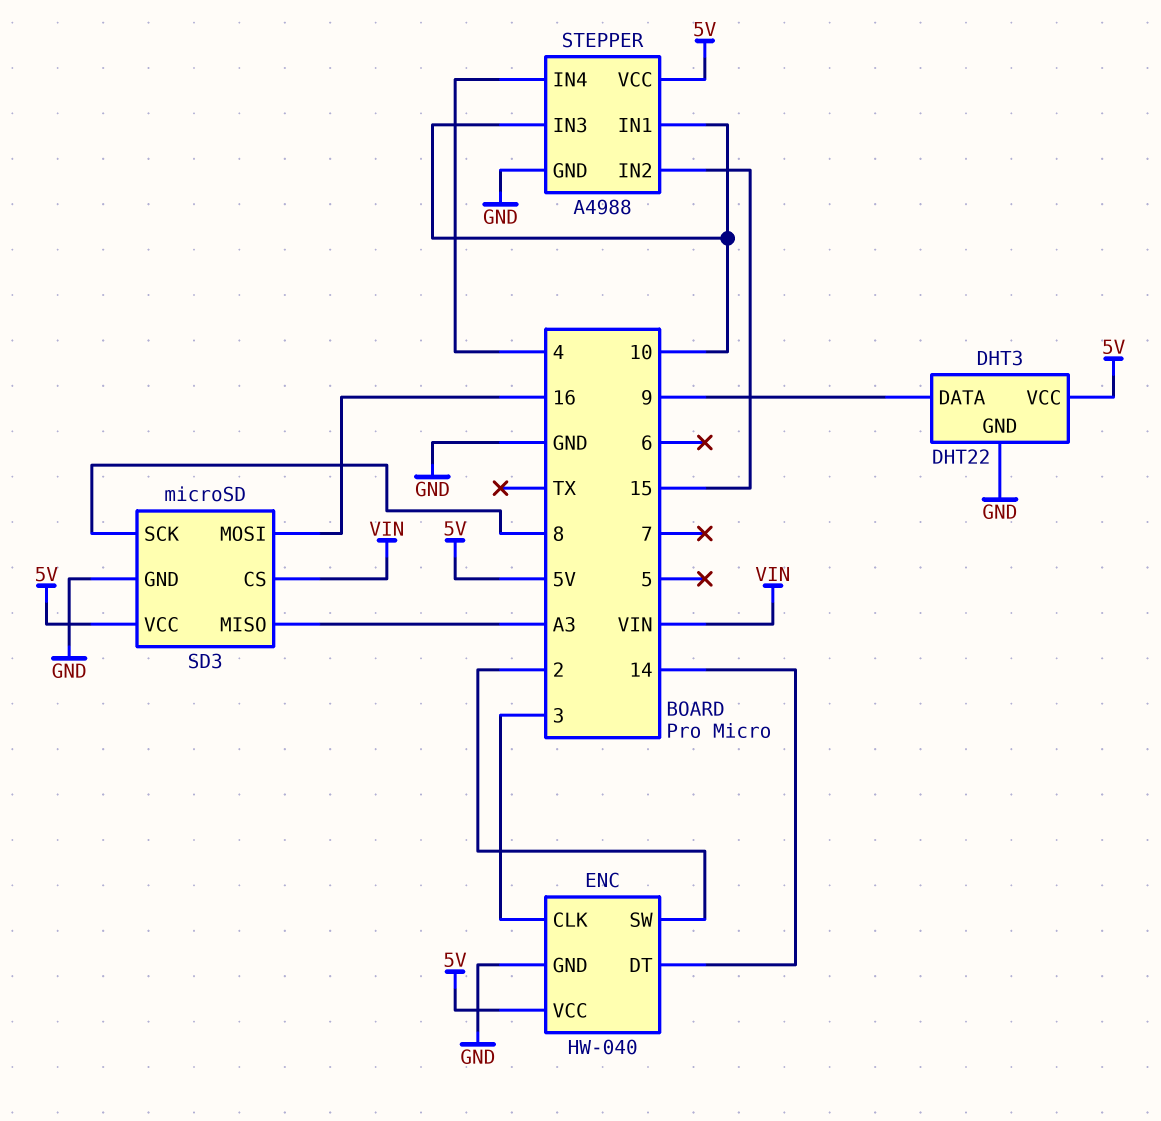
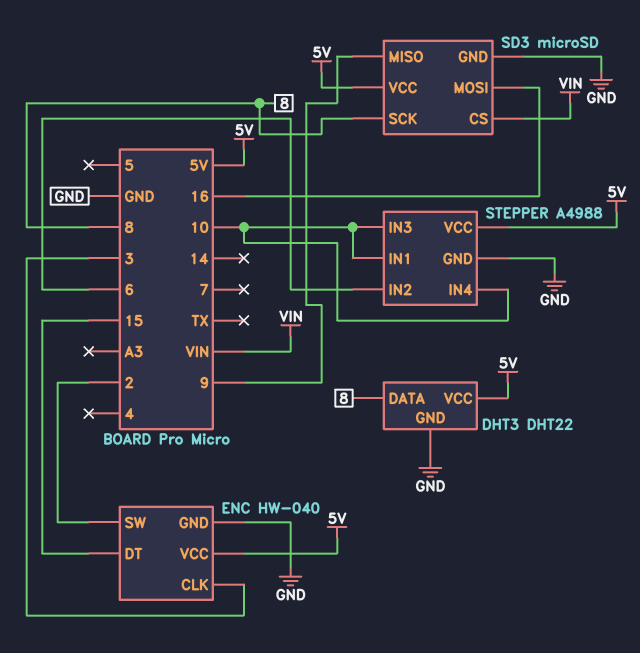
DHT3 pin DATA: 9 -> 8
ENC pin DT: 14 -> 15
SD3 pin MISO: A3 -> 9
STEPPER pin IN2: 15 -> 6
STEPPER pin IN4: 4 -> 10

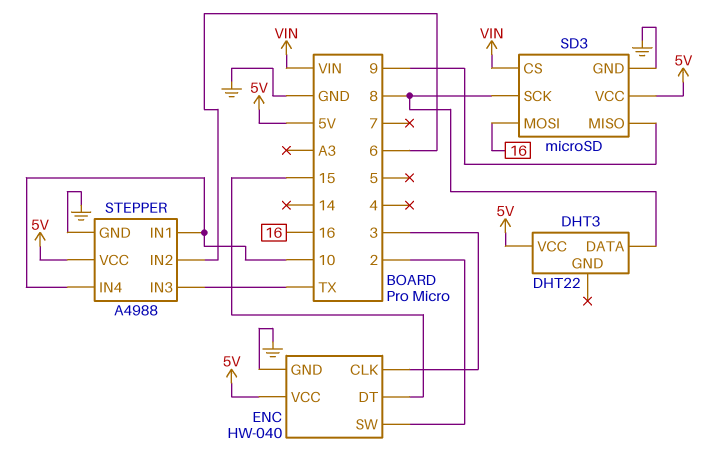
DHT3 pin GND: GND -> none
STEPPER pin IN3: 10 -> TX

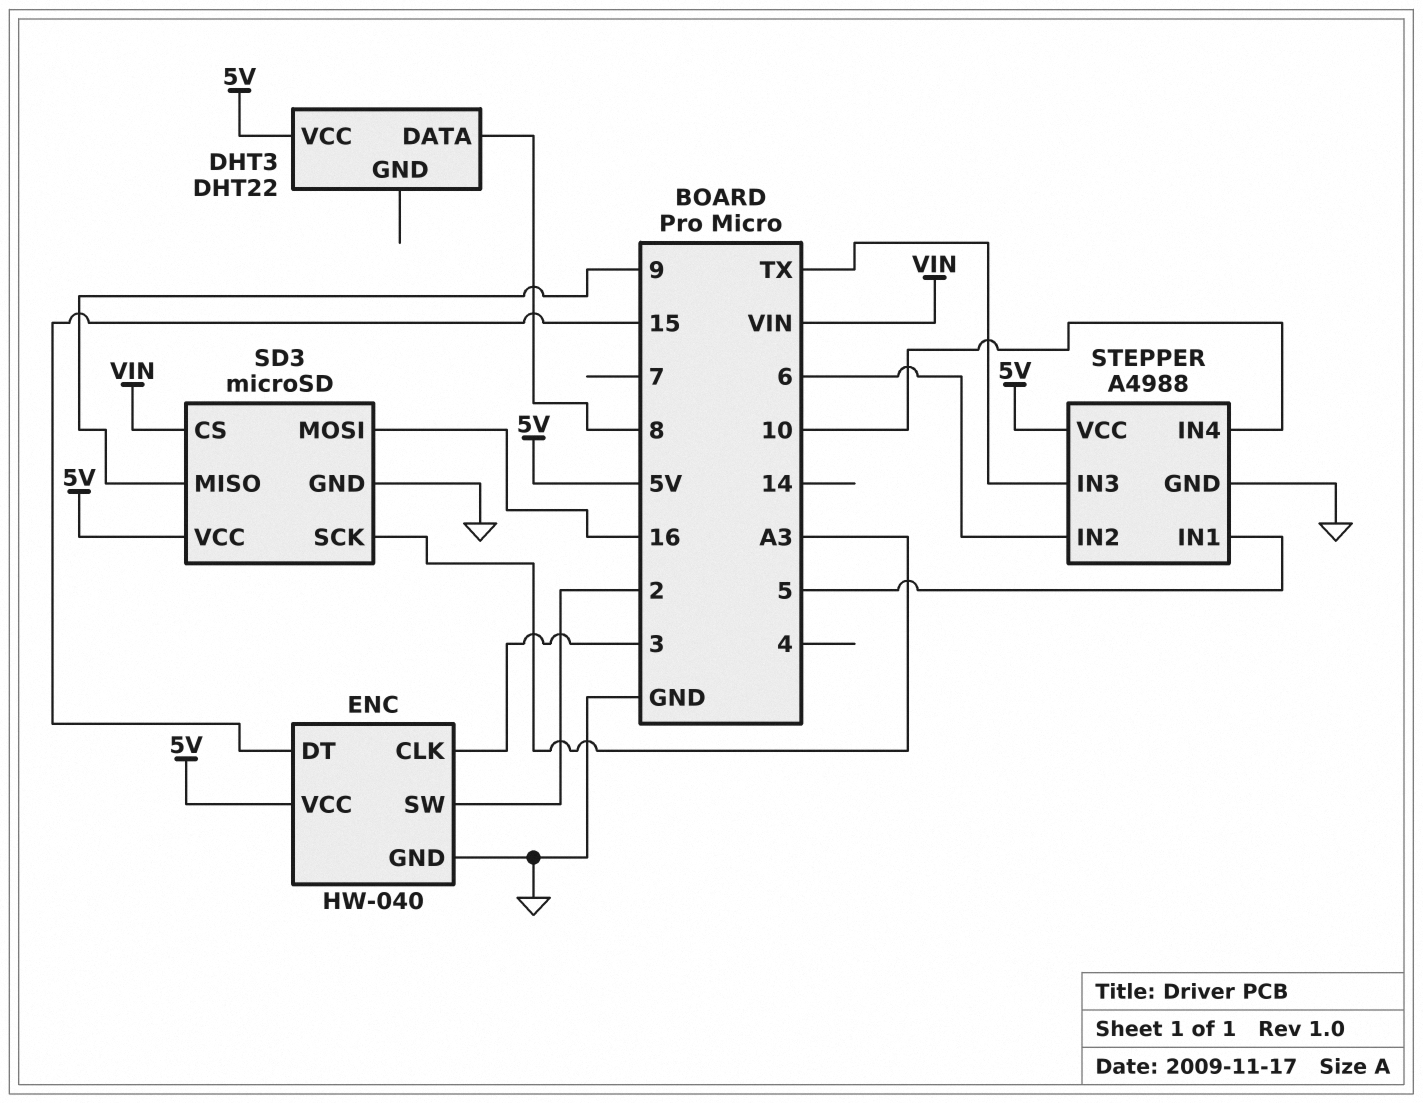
SD3 pin SCK: 8 -> A3
STEPPER pin IN1: 10 -> 5

